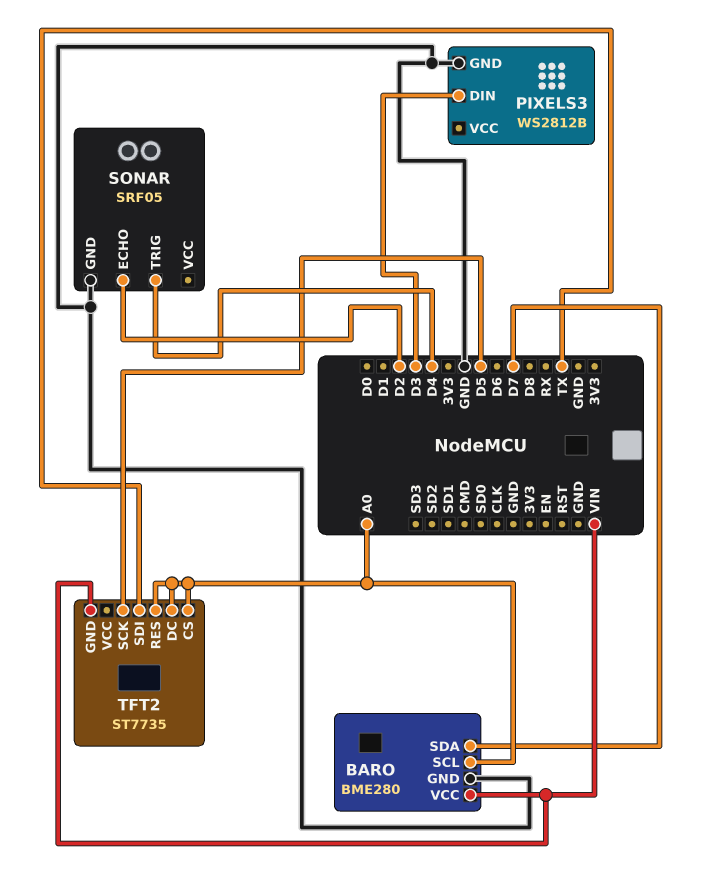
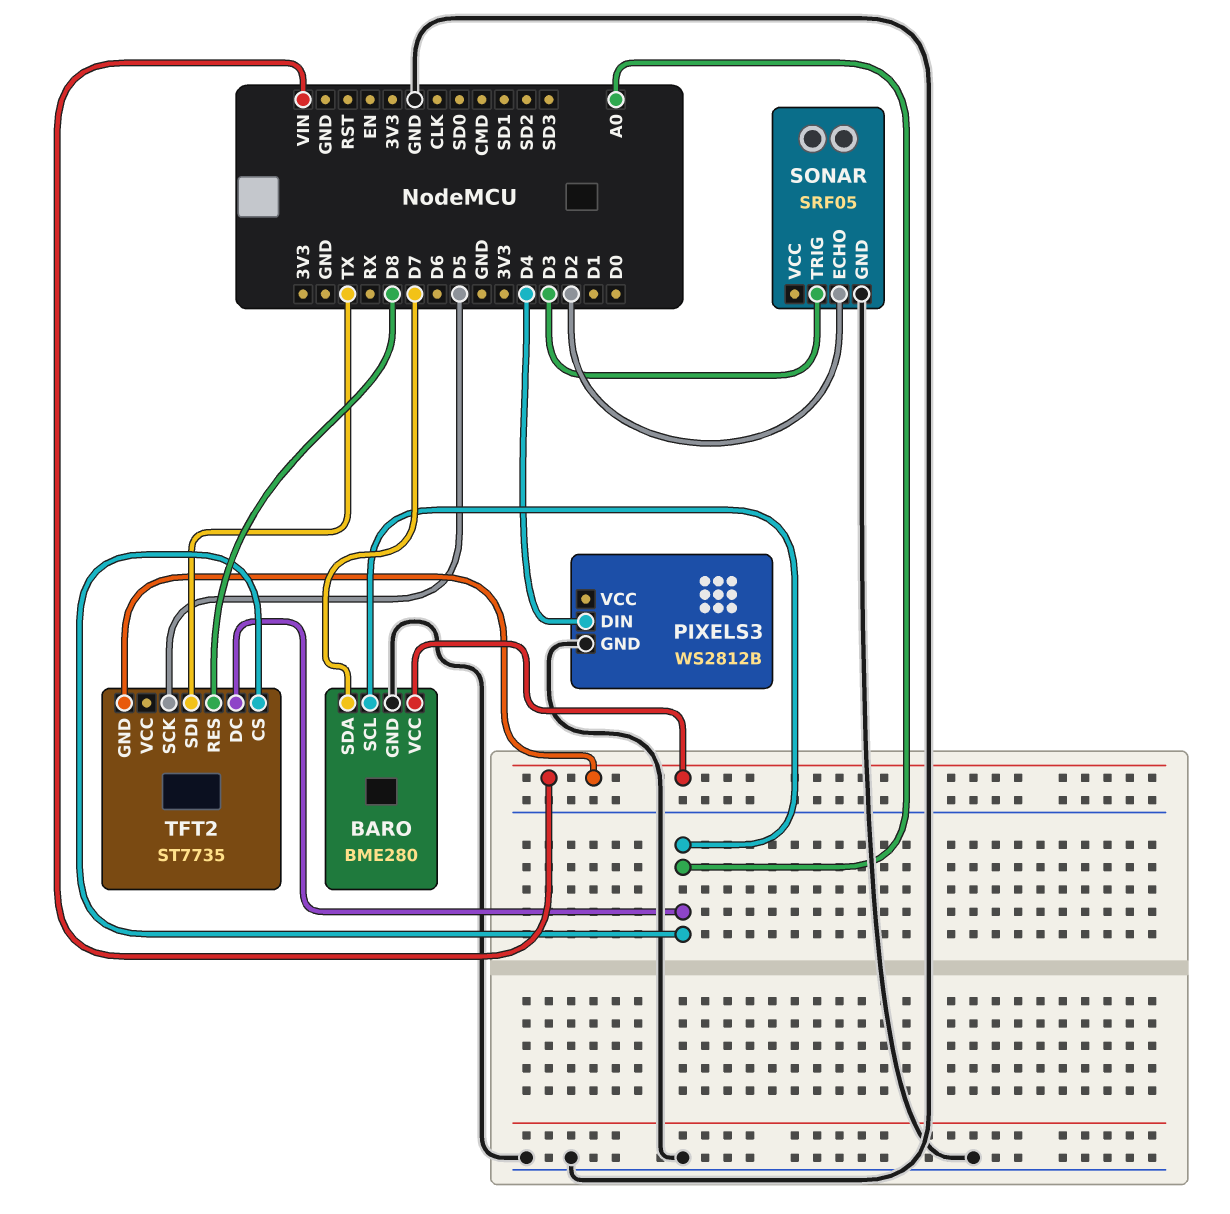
PIXELS3 pin DIN: D3 -> D4
SONAR pin TRIG: D4 -> D3
TFT2 pin RES: A0 -> D8

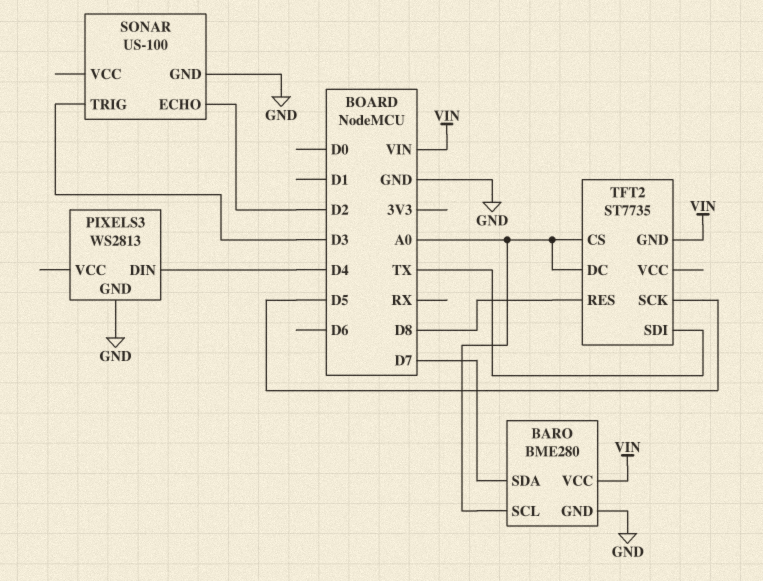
PIXELS3: WS2812B -> WS2813
SONAR: SRF05 -> US-100

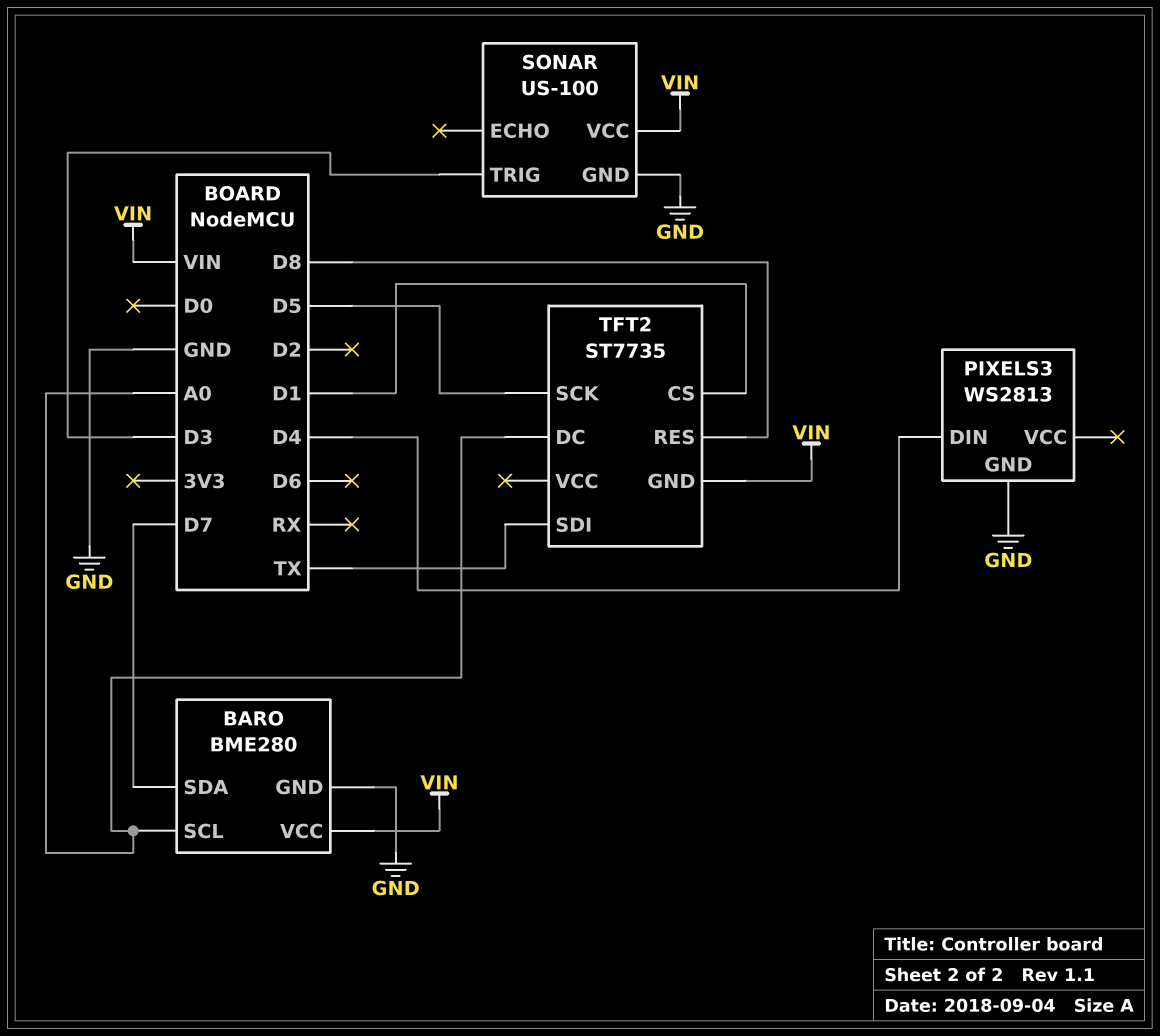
SONAR pin ECHO: D2 -> none
SONAR pin VCC: none -> VIN
TFT2 pin CS: A0 -> D1

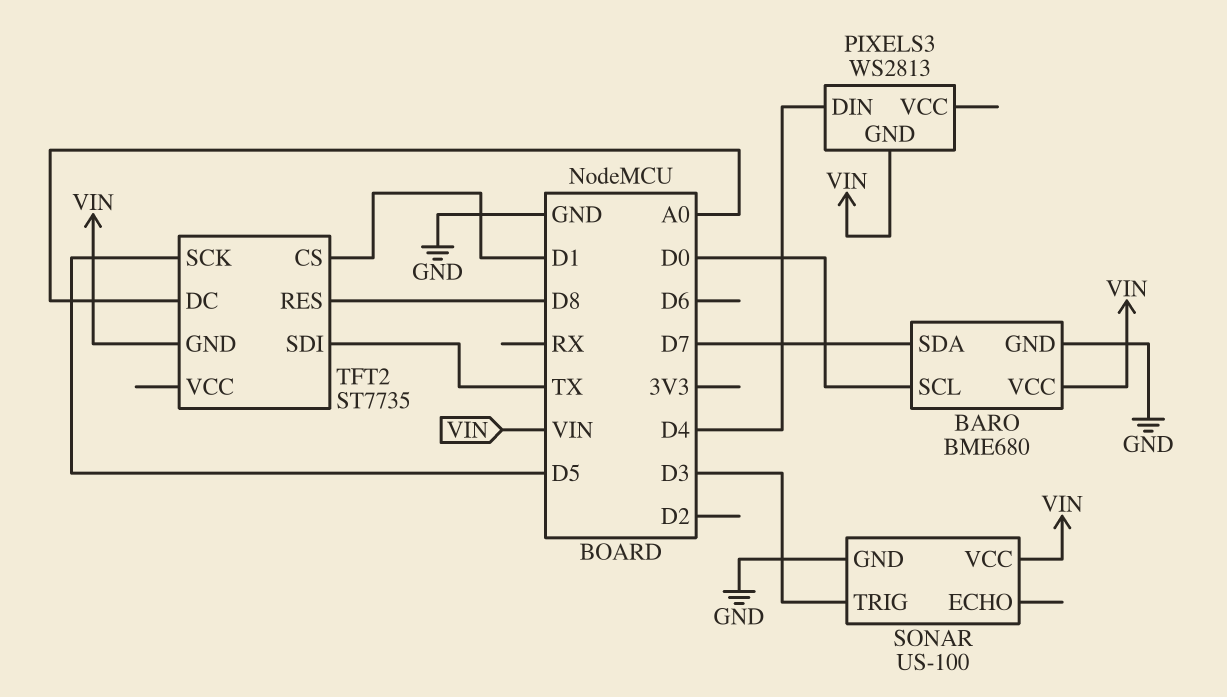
BARO: BME280 -> BME680
BARO pin SCL: A0 -> D0
PIXELS3 pin GND: GND -> VIN

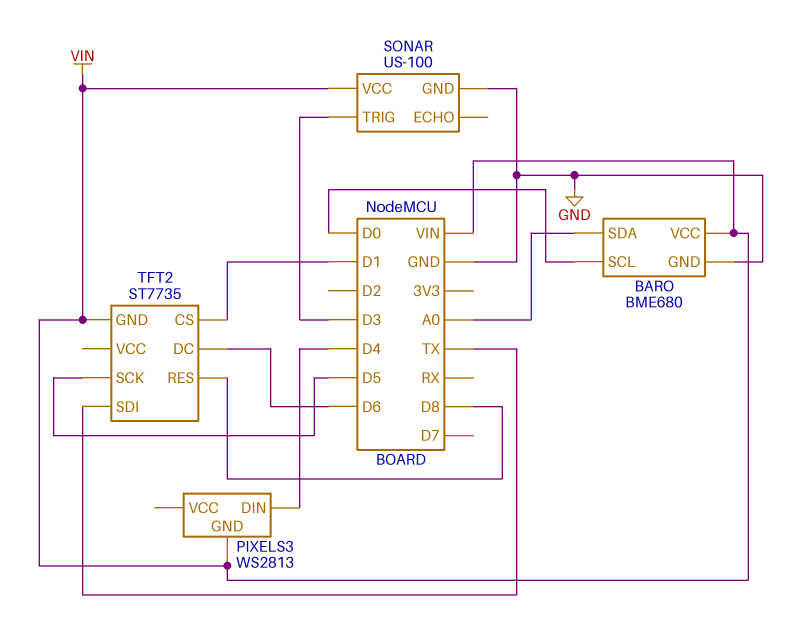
BARO pin SDA: D7 -> A0
TFT2 pin DC: A0 -> D6

